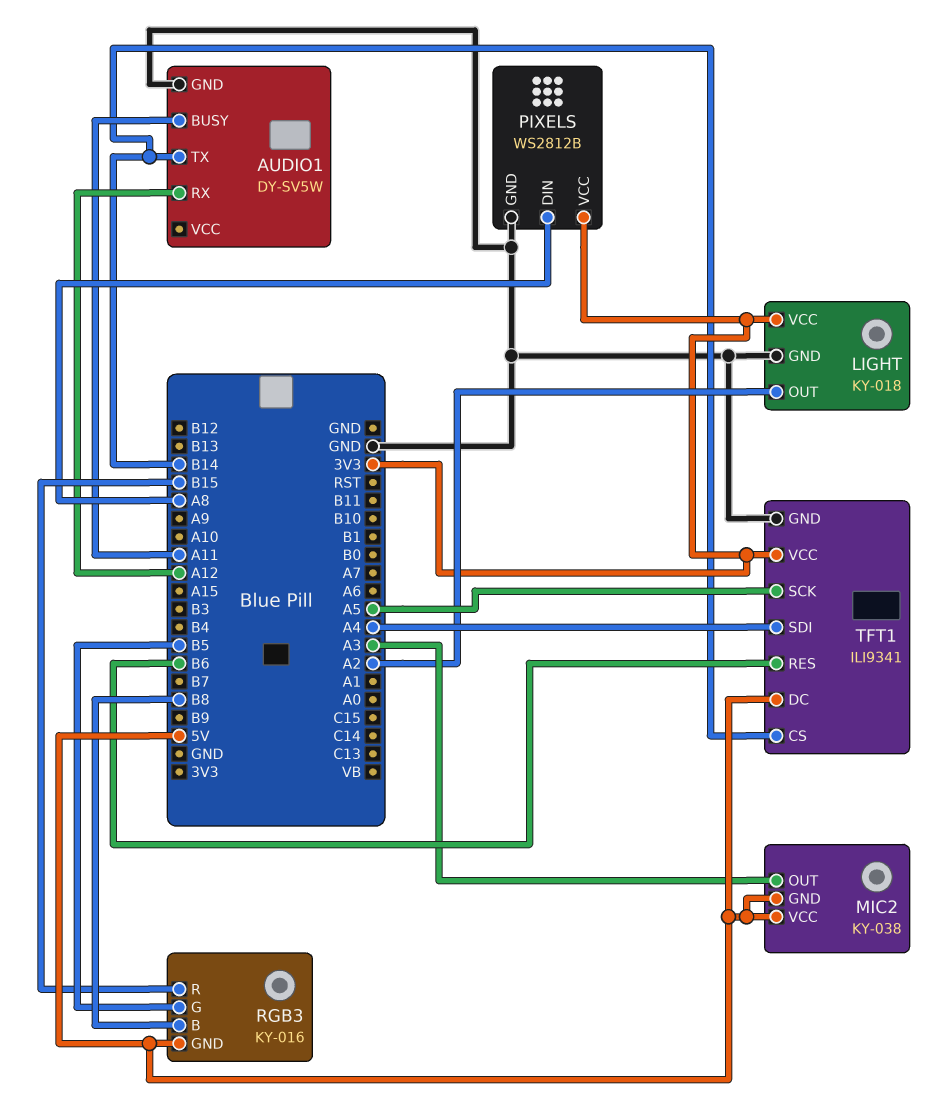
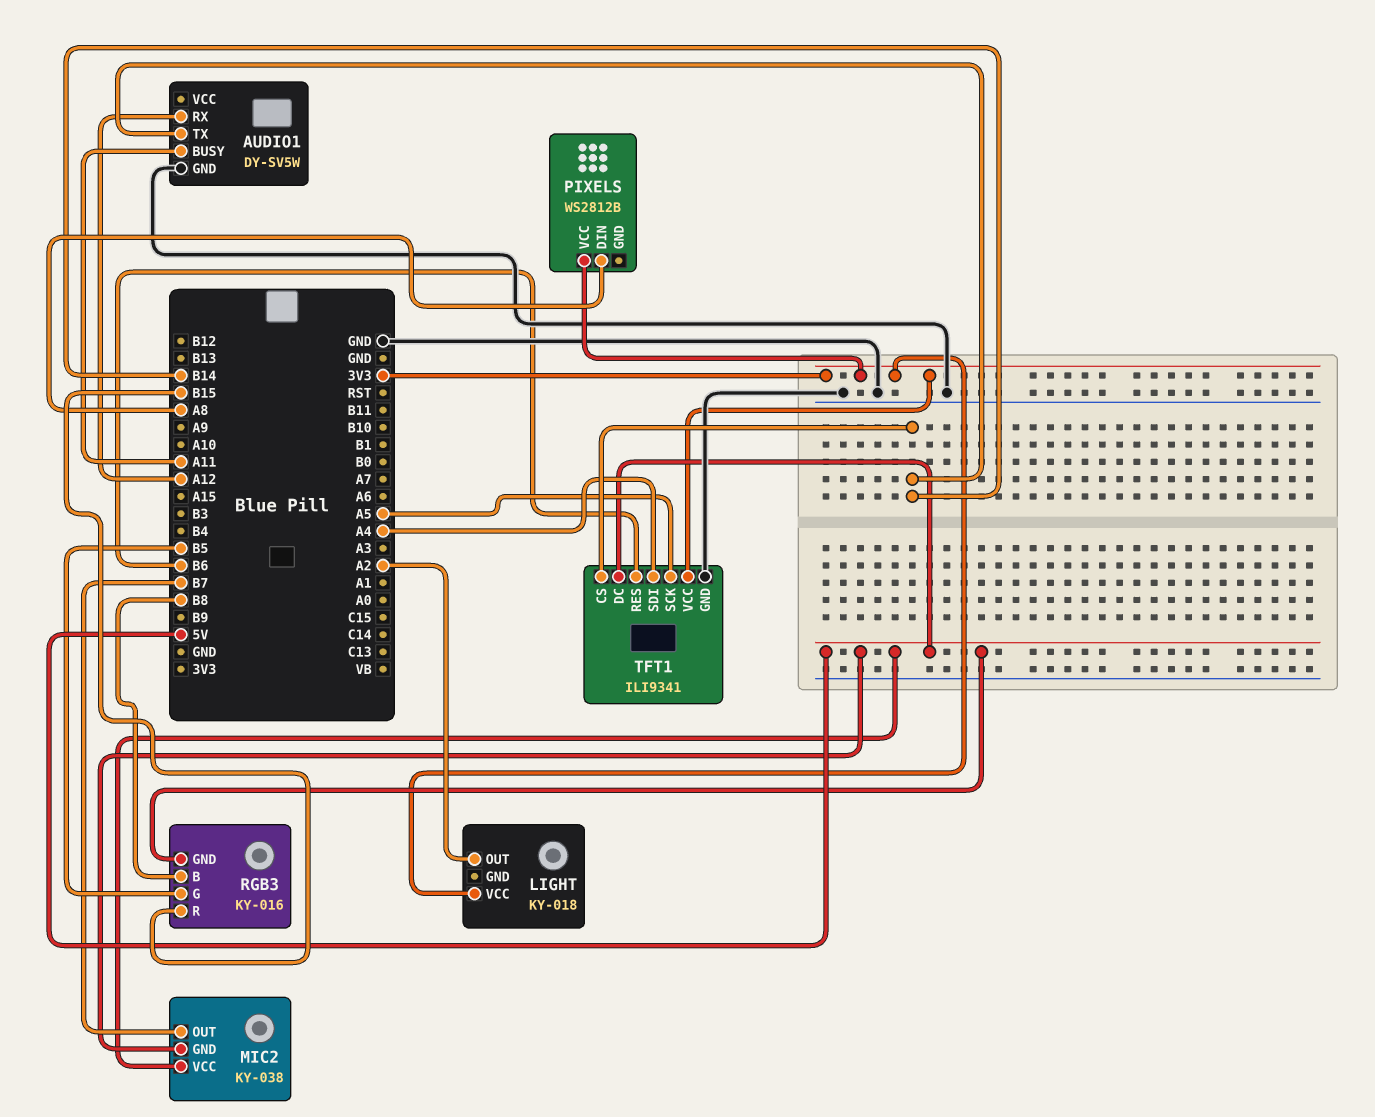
LIGHT pin GND: GND -> none
MIC2 pin OUT: A3 -> B7
PIXELS pin GND: GND -> none

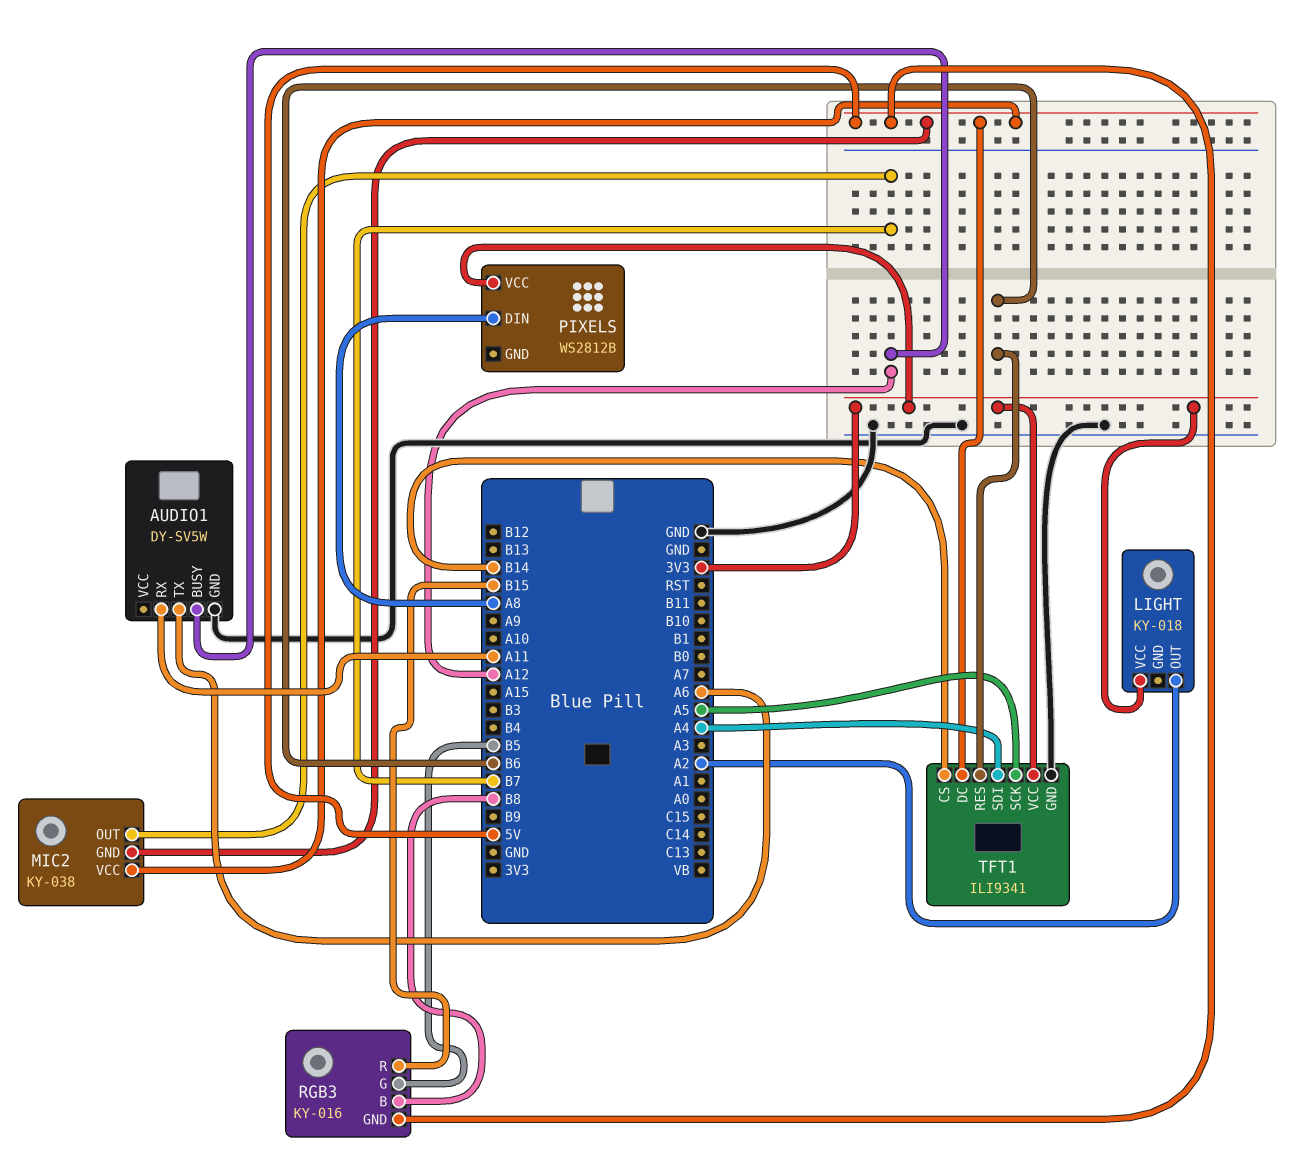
AUDIO1 pin BUSY: A11 -> A12
AUDIO1 pin RX: A12 -> A11
AUDIO1 pin TX: B14 -> A6

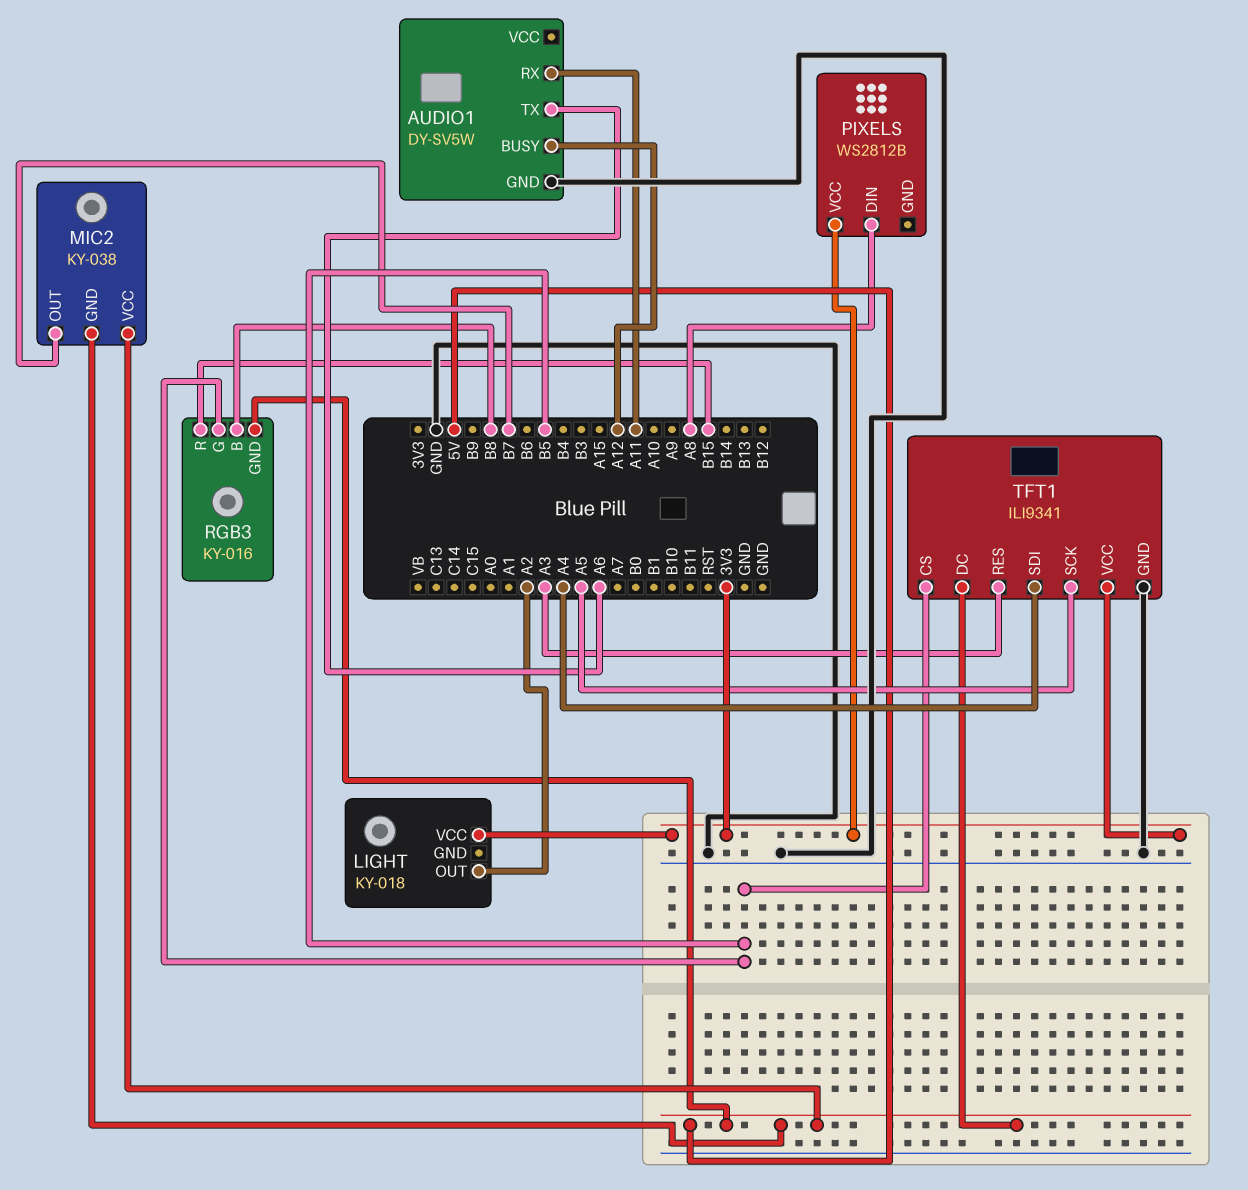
TFT1 pin CS: B14 -> B5
TFT1 pin RES: B6 -> A3

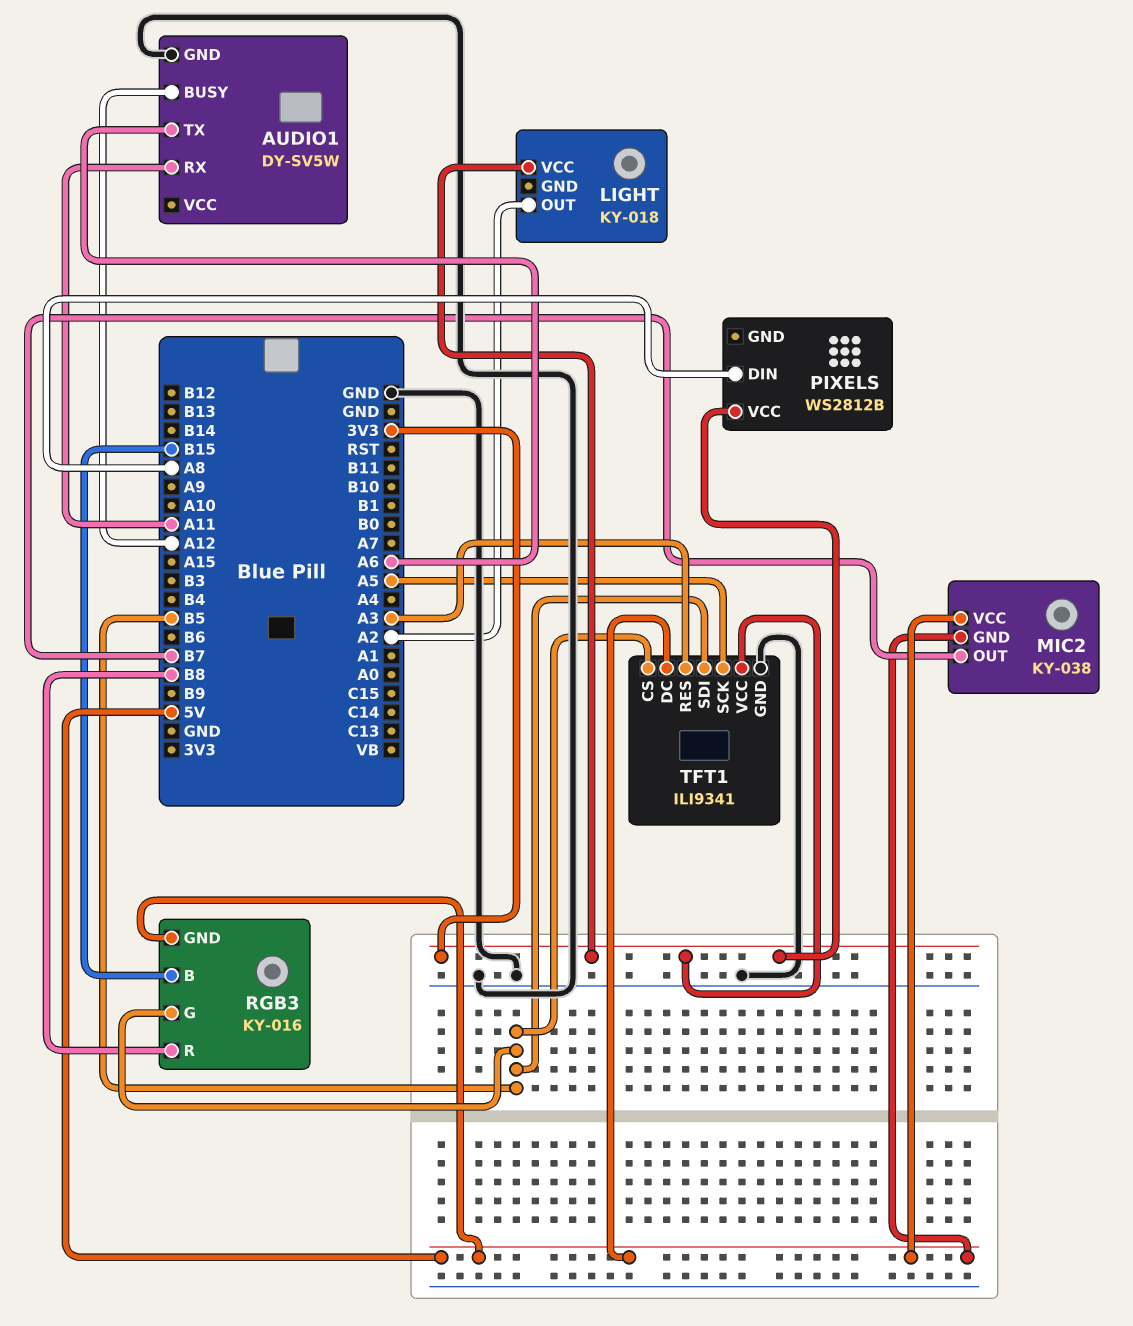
RGB3 pin B: B8 -> B15
RGB3 pin R: B15 -> B8
TFT1 pin SDI: A4 -> B5

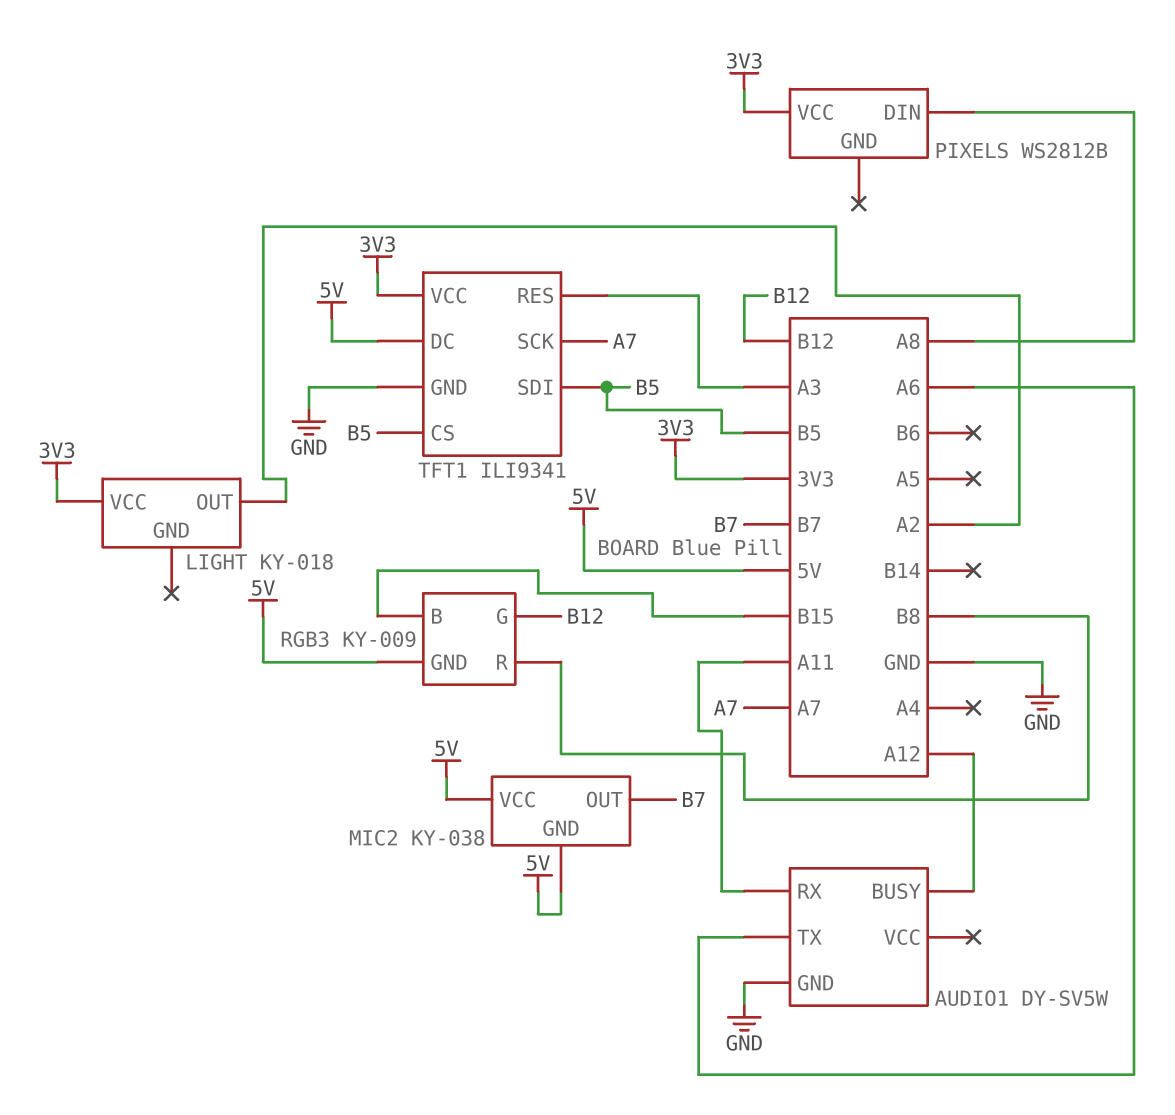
RGB3: KY-016 -> KY-009
RGB3 pin G: B5 -> B12
TFT1 pin SCK: A5 -> A7

